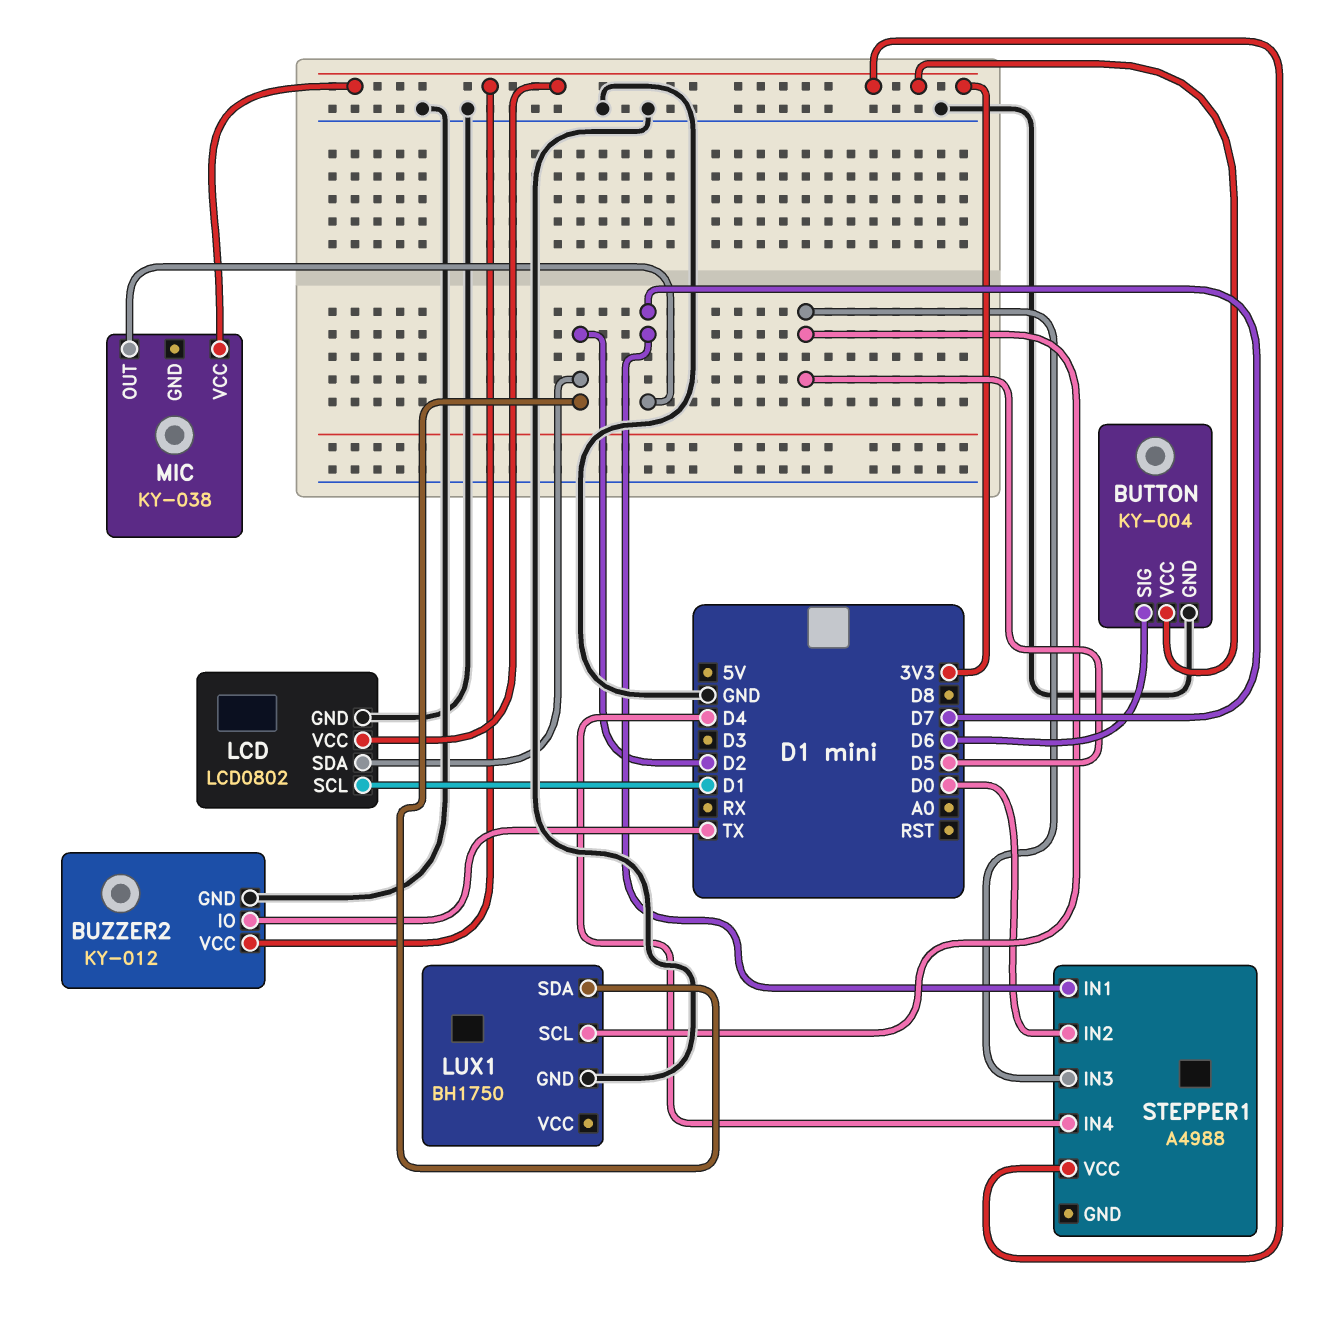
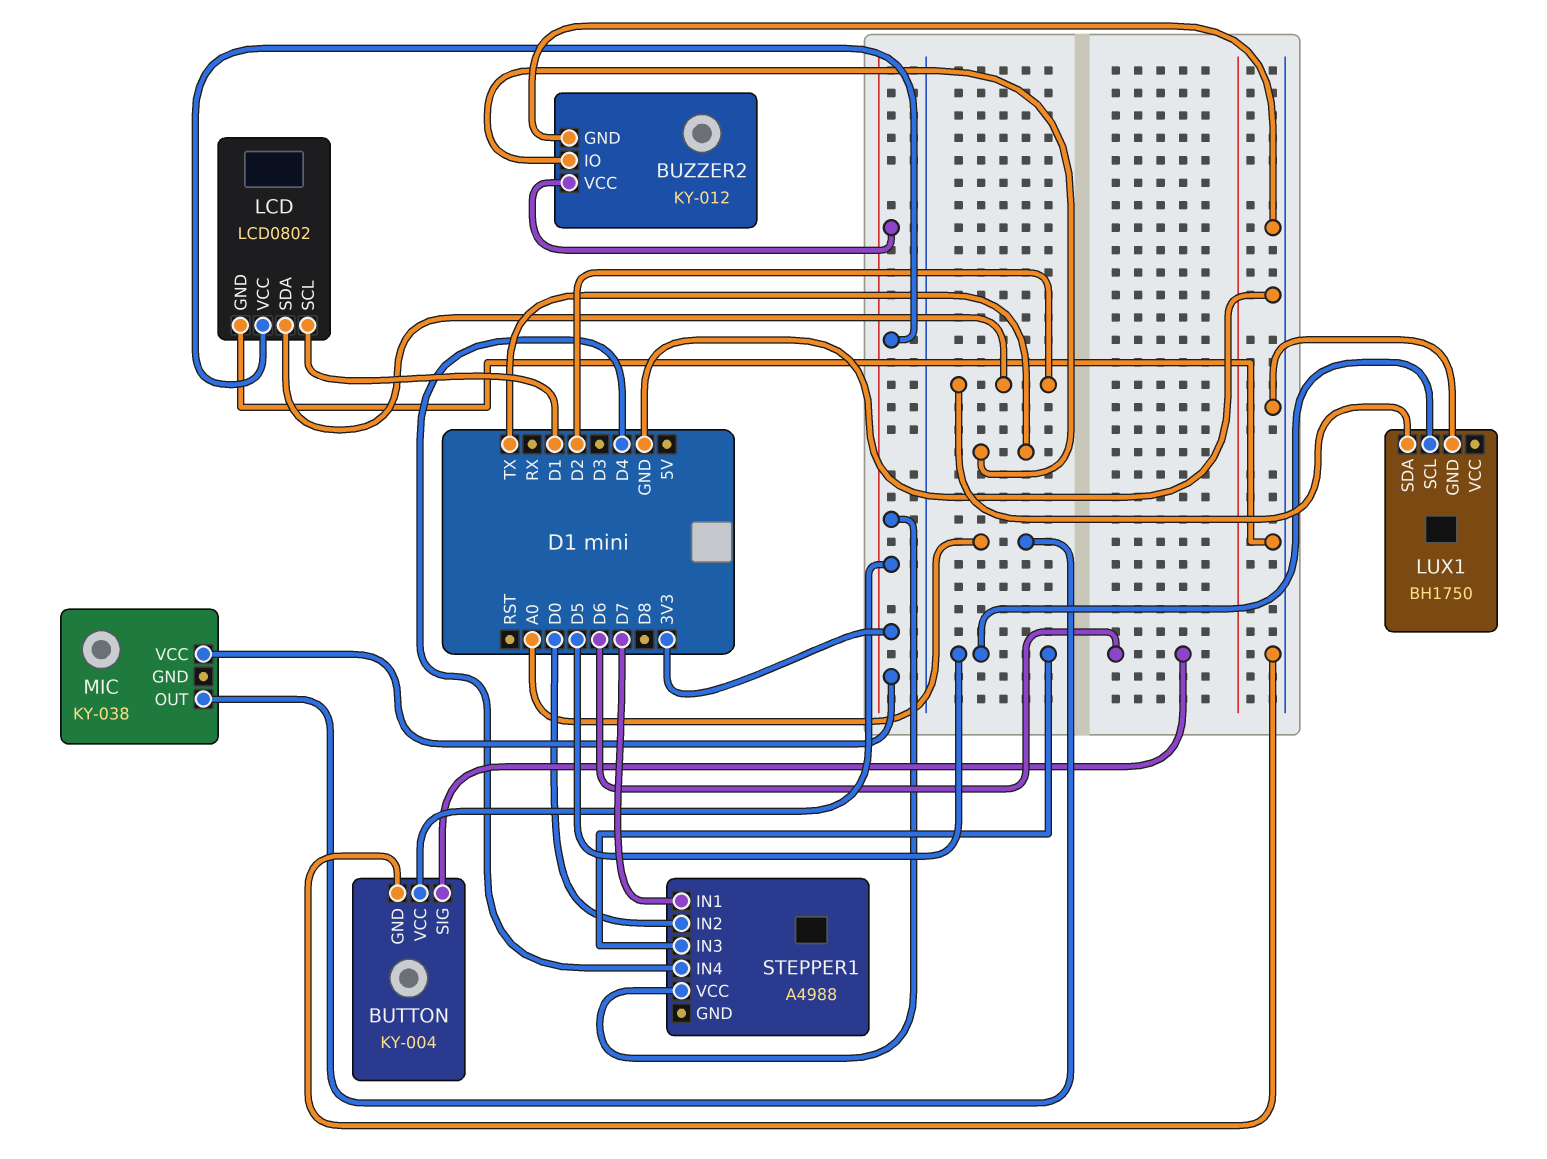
MIC pin OUT: D7 -> A0

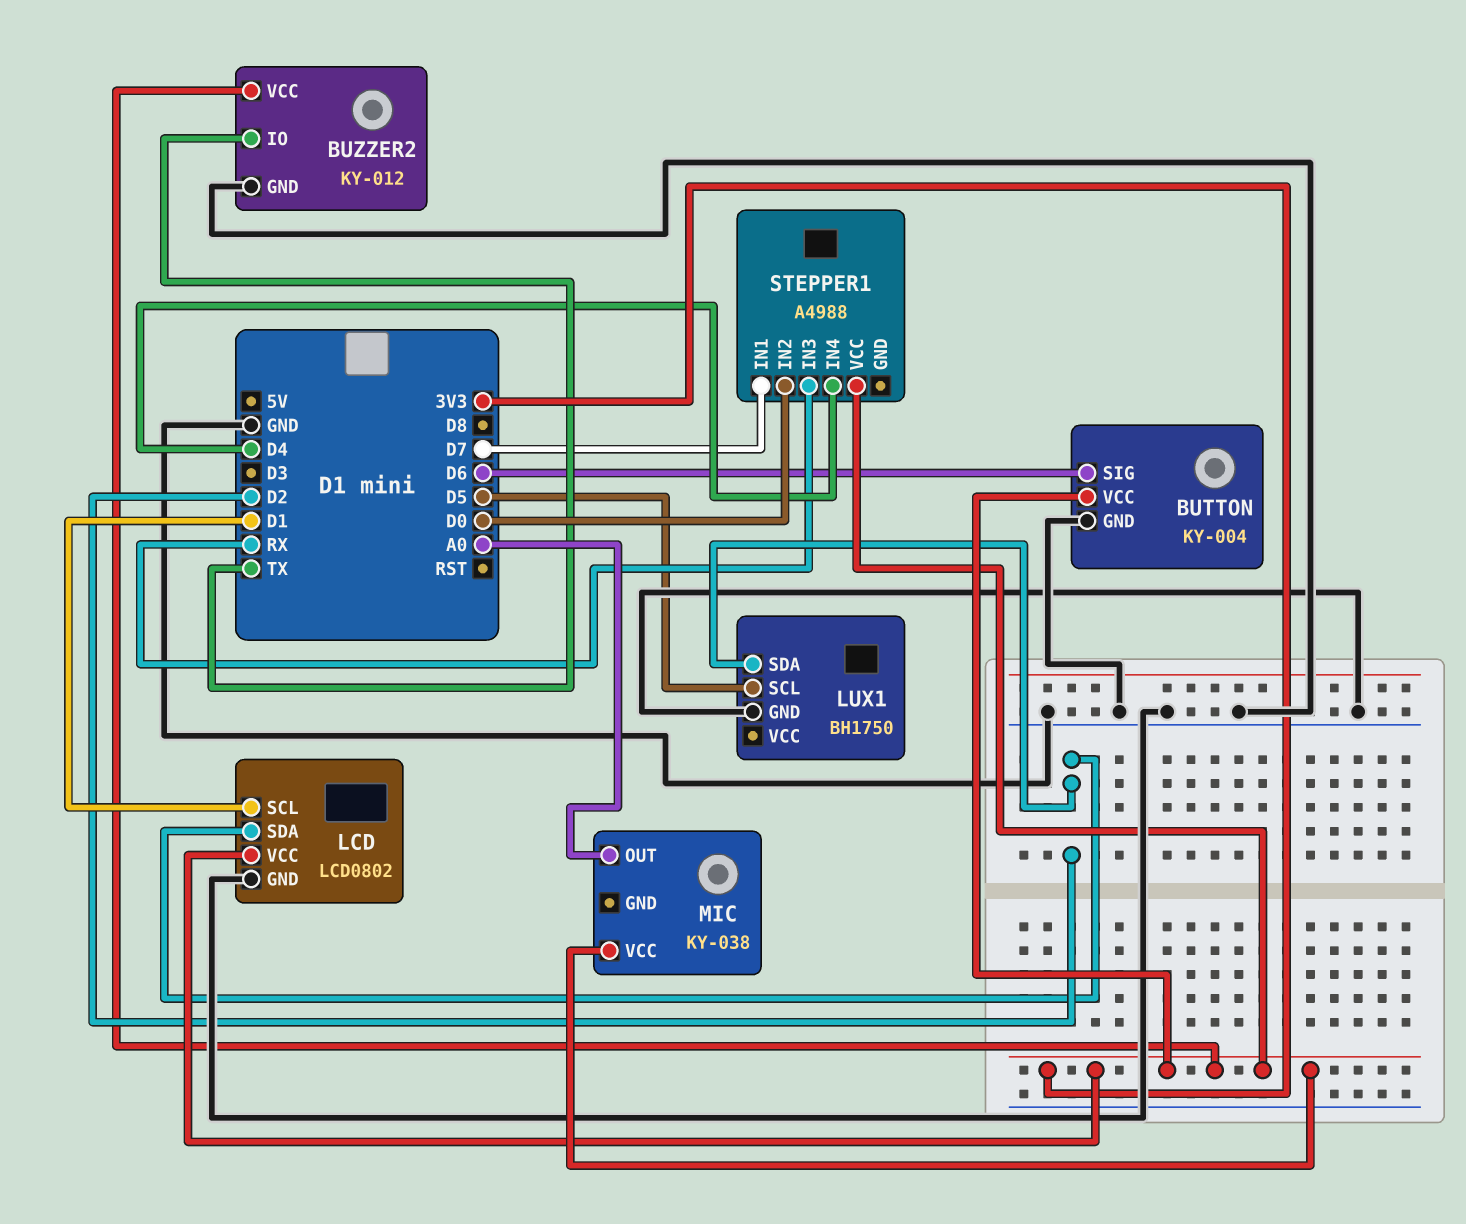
STEPPER1 pin IN3: D5 -> RX

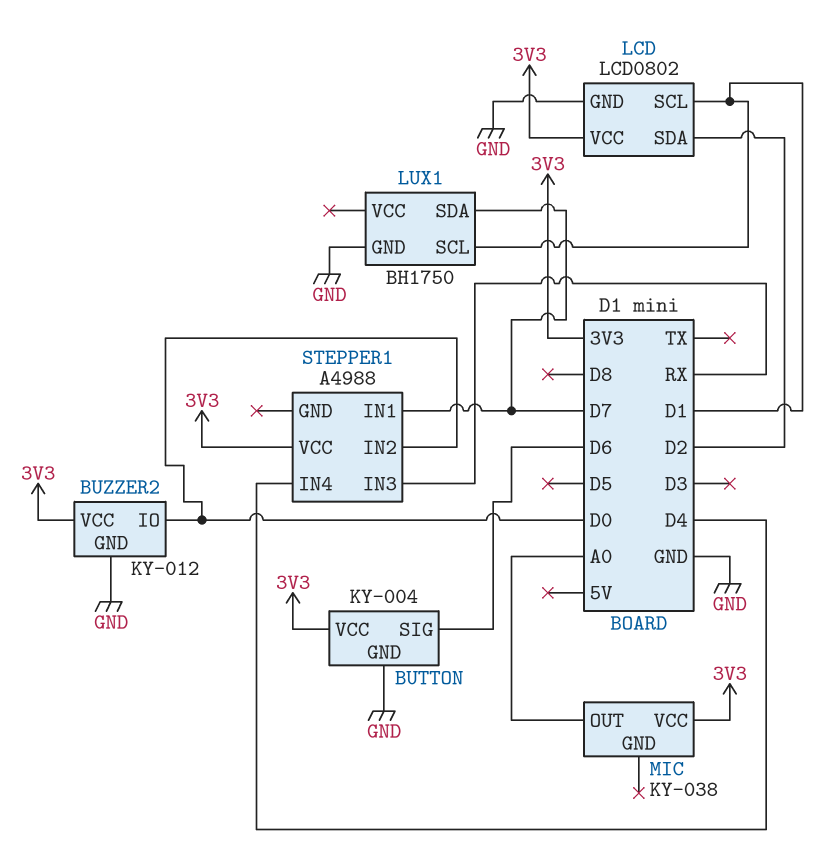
BUZZER2 pin IO: TX -> D0
LUX1 pin SCL: D5 -> D1
LUX1 pin SDA: D2 -> D7

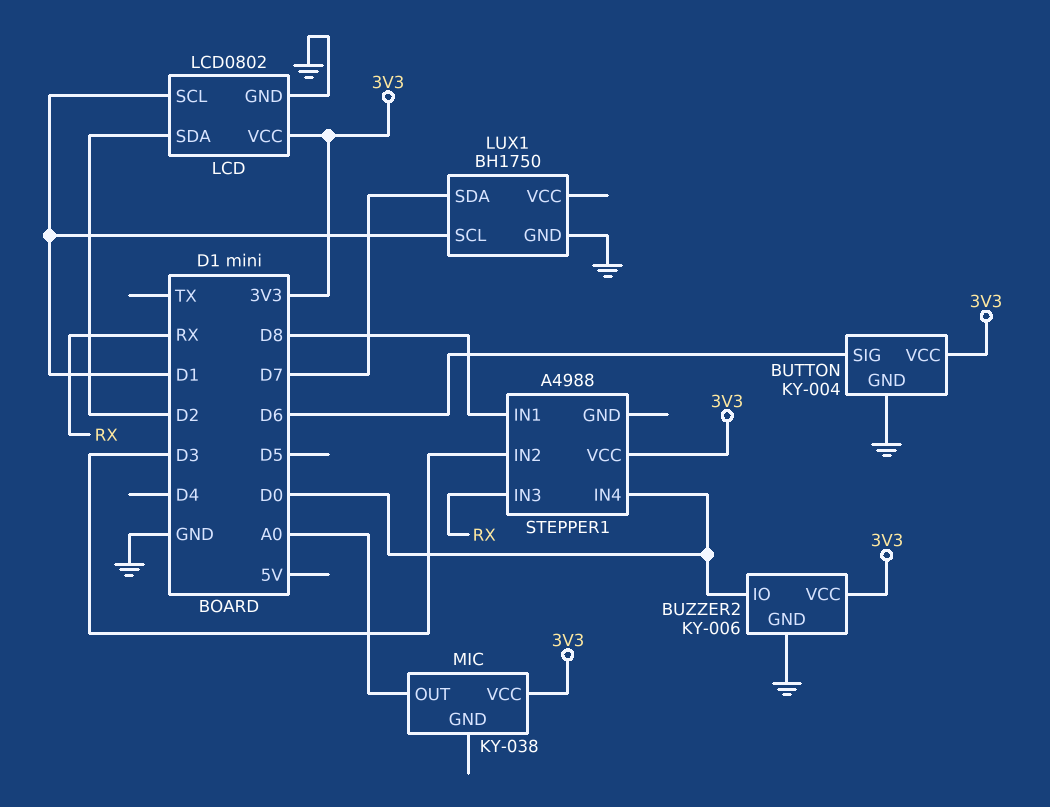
BUZZER2: KY-012 -> KY-006
STEPPER1 pin IN1: D7 -> D8
STEPPER1 pin IN2: D0 -> D3
STEPPER1 pin IN4: D4 -> D0

